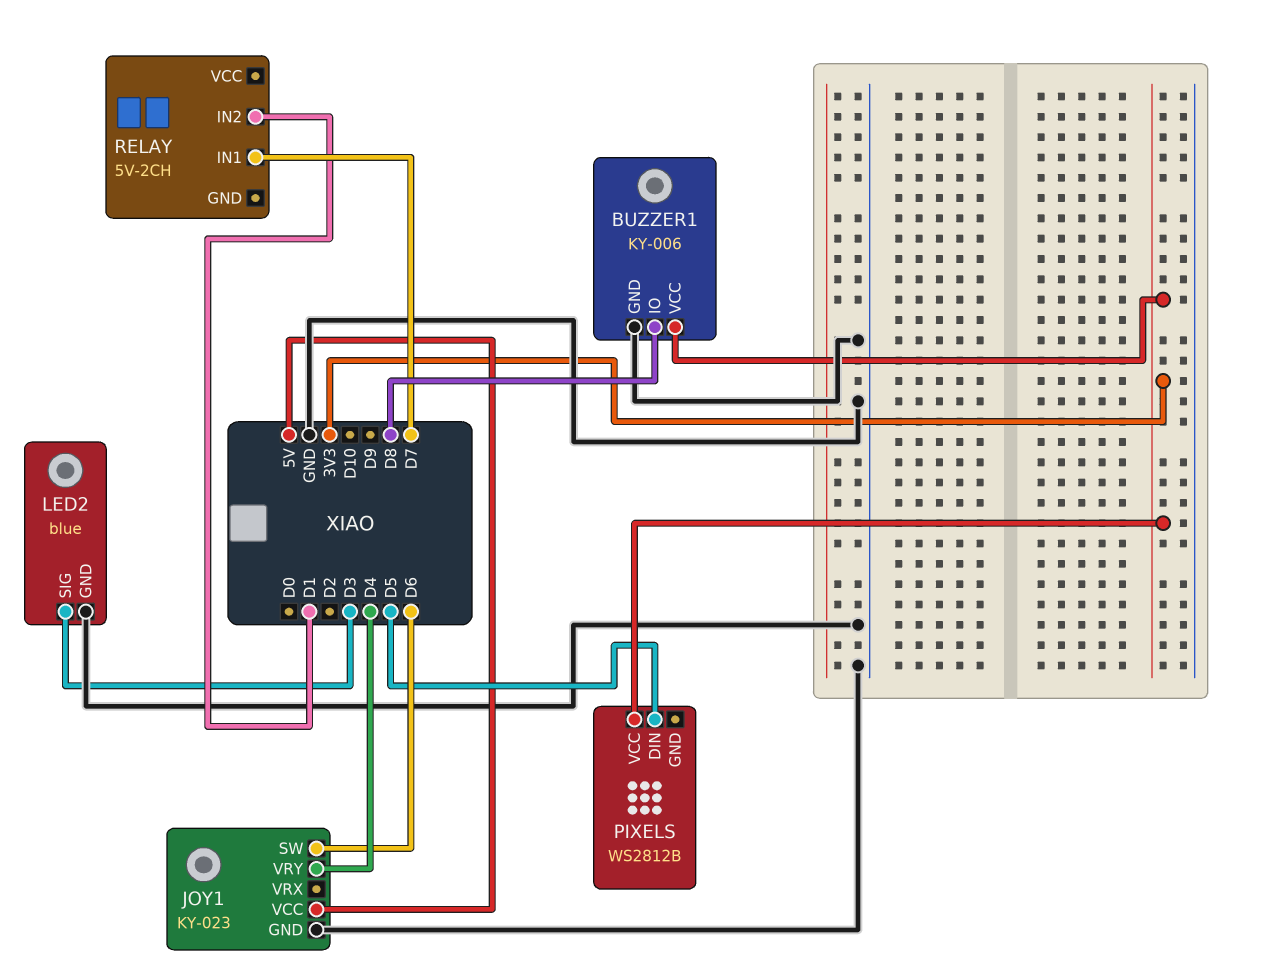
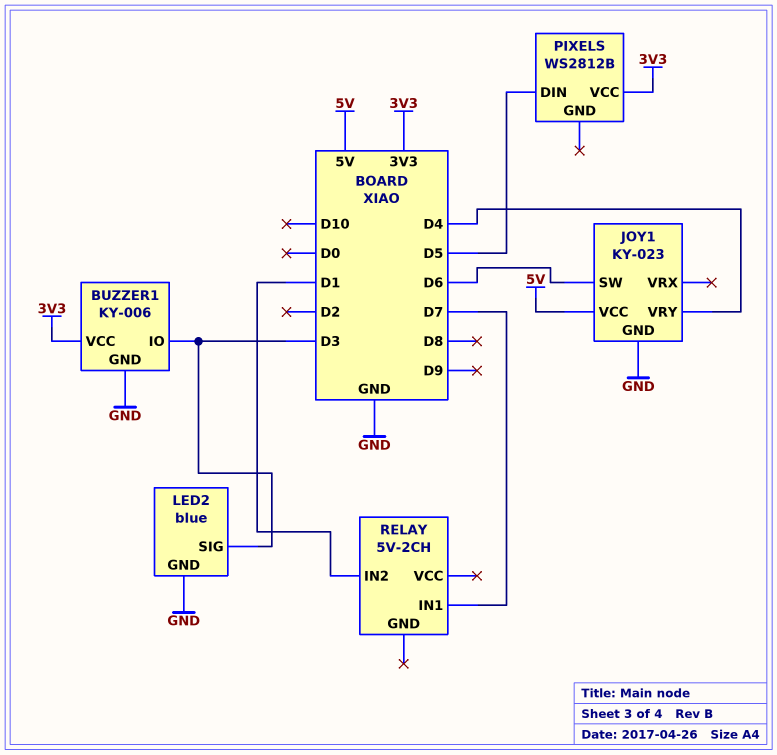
BUZZER1 pin IO: D8 -> D3

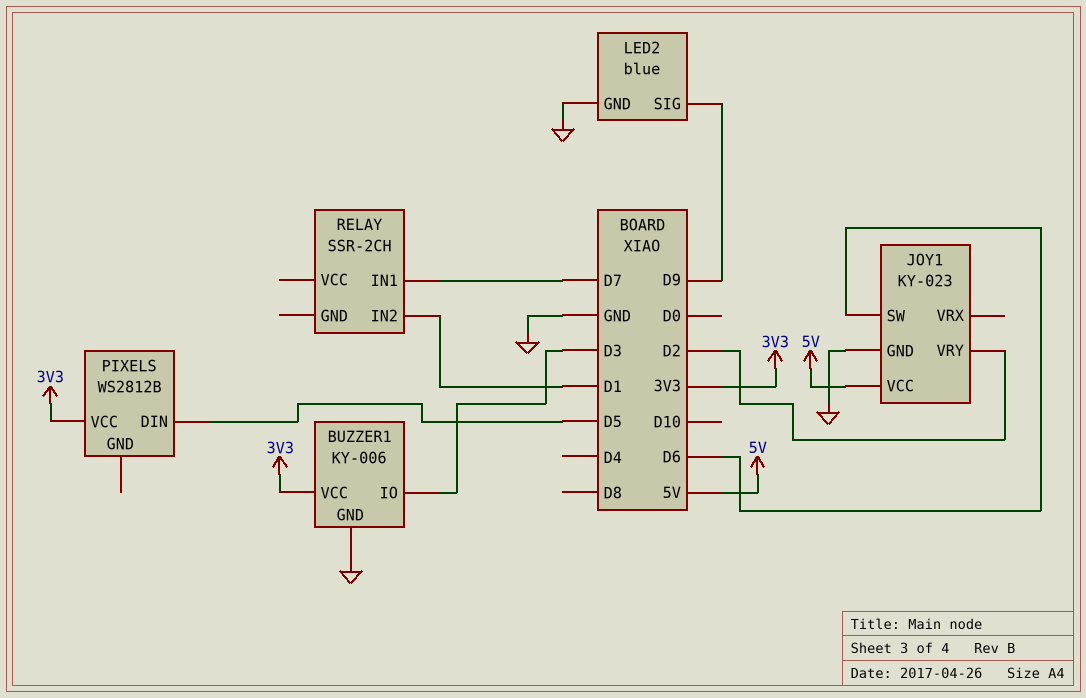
JOY1 pin VRY: D4 -> D2
LED2 pin SIG: D3 -> D9
RELAY: 5V-2CH -> SSR-2CH

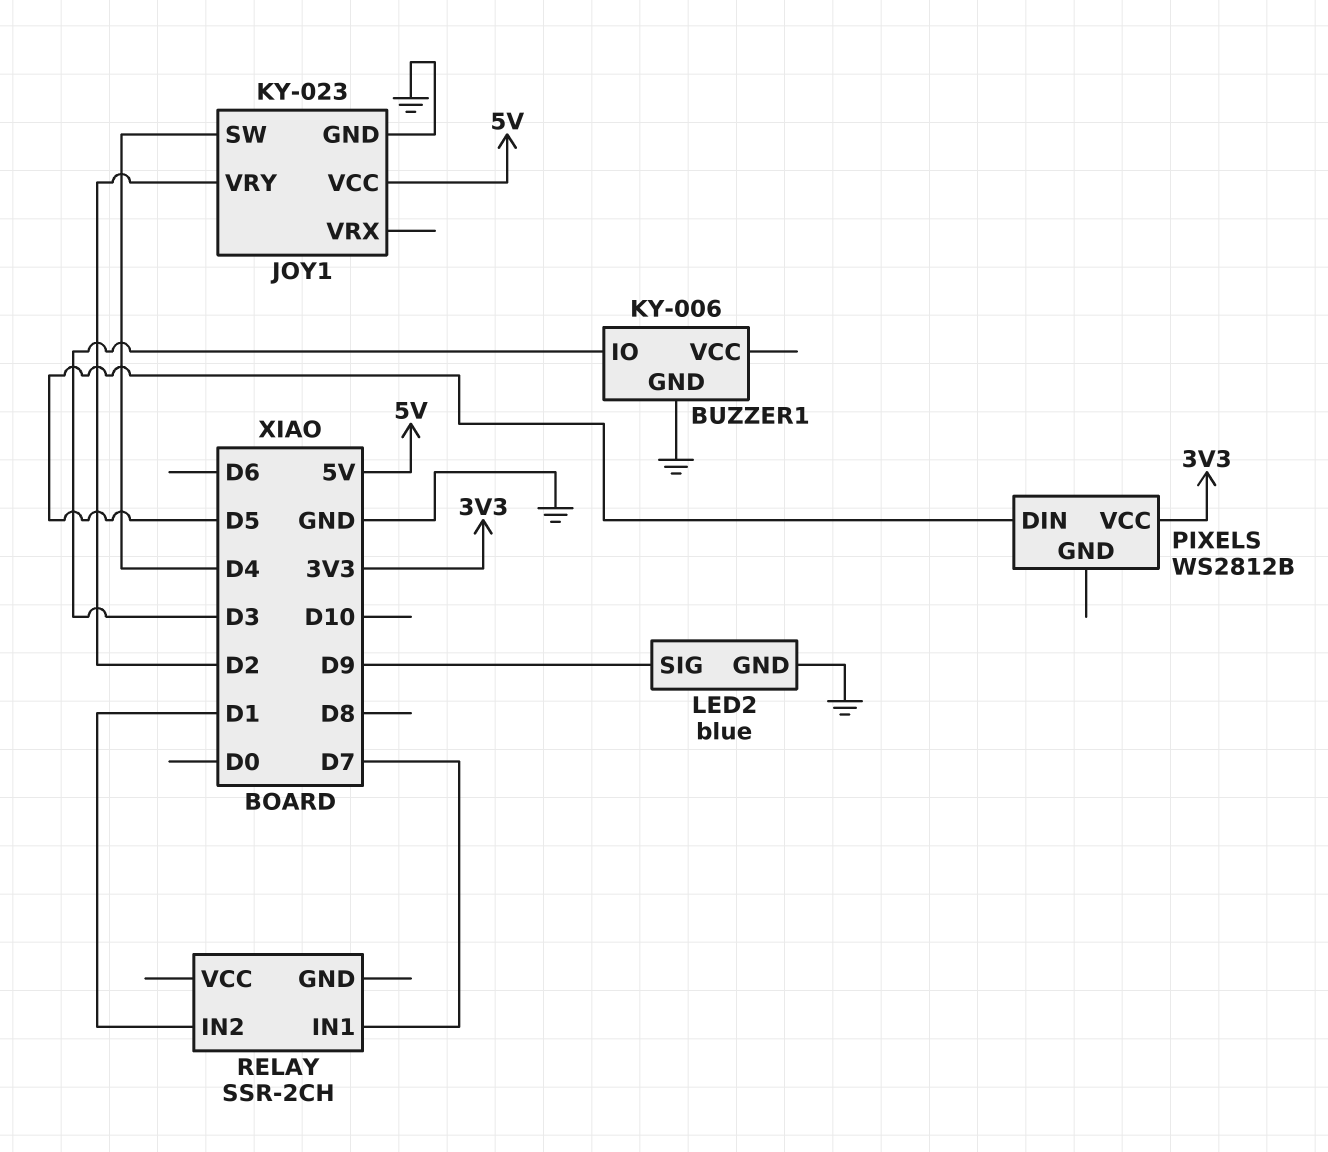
BUZZER1 pin VCC: 3V3 -> none
JOY1 pin SW: D6 -> D4

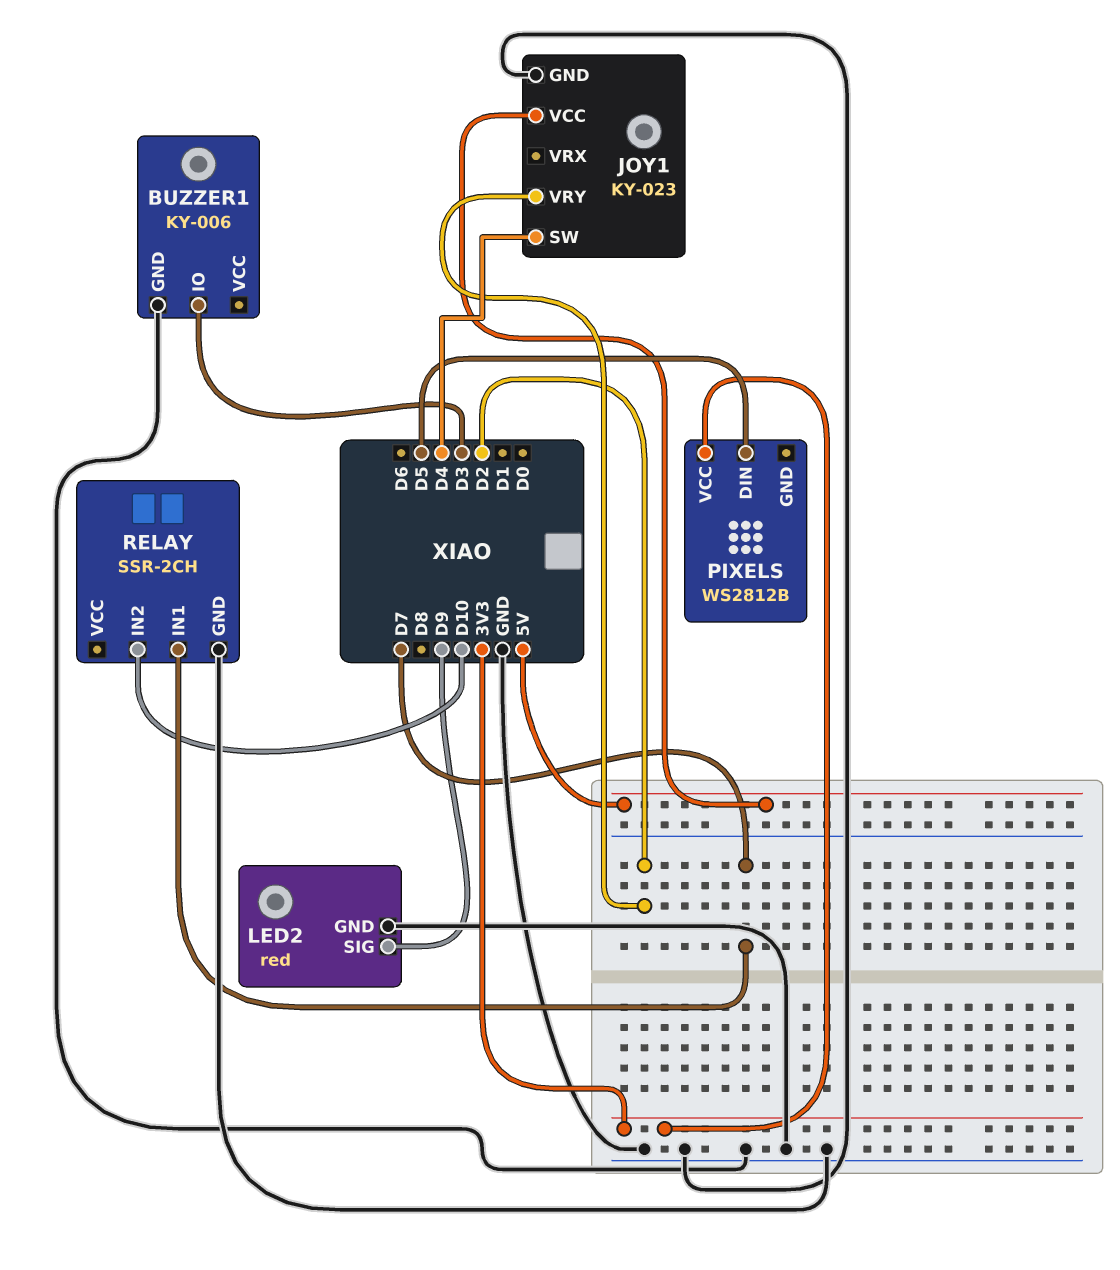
LED2: blue -> red
RELAY pin GND: none -> GND
RELAY pin IN2: D1 -> D10

